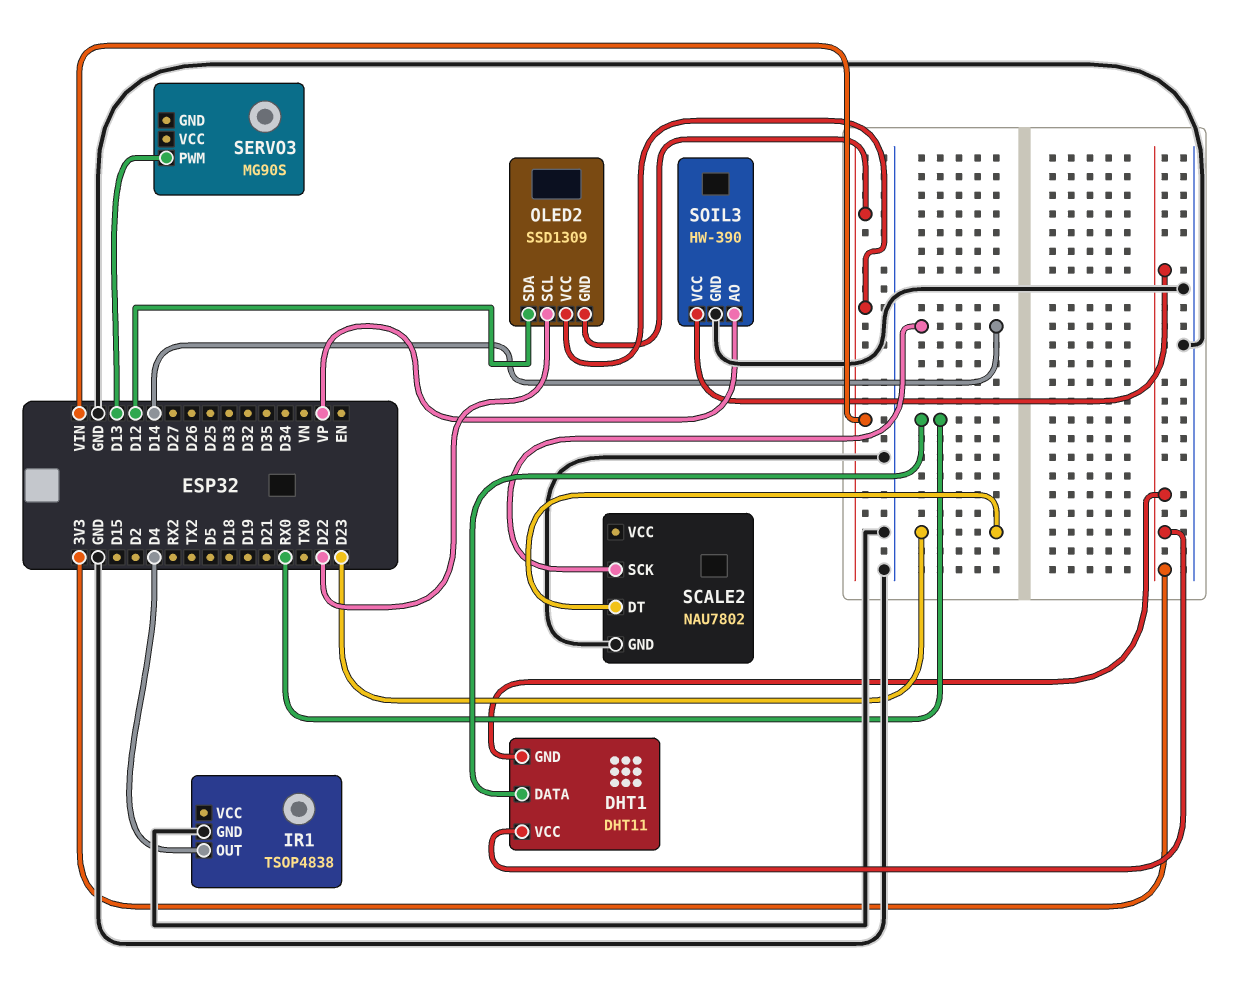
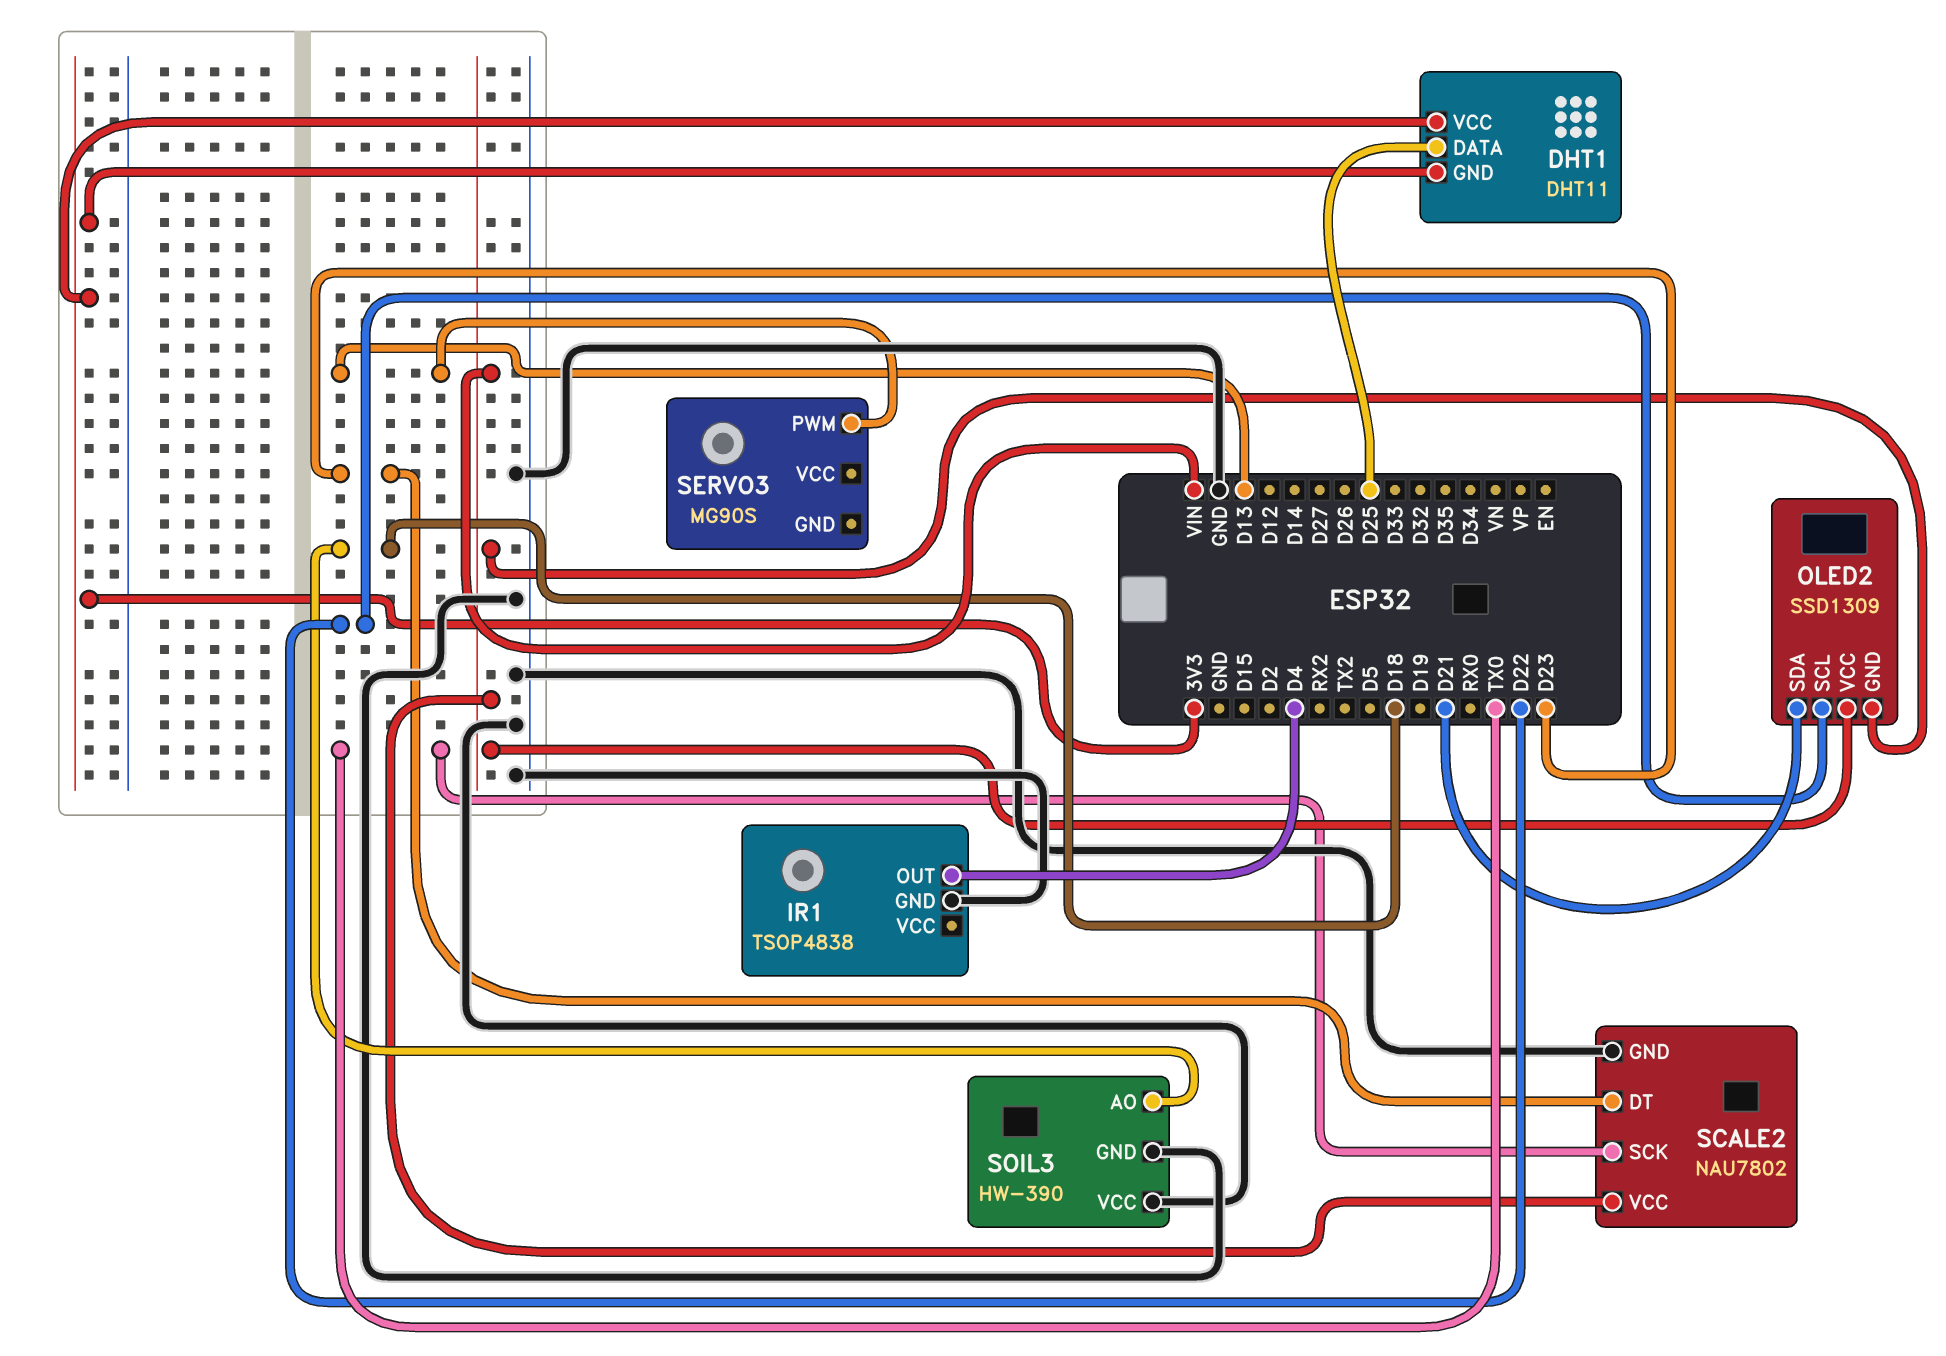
DHT1 pin DATA: RX0 -> D25
OLED2 pin SDA: D12 -> D21
SCALE2 pin SCK: D14 -> TX0
SCALE2 pin VCC: none -> VIN
SOIL3 pin AO: VP -> D18
SOIL3 pin VCC: 3V3 -> GND

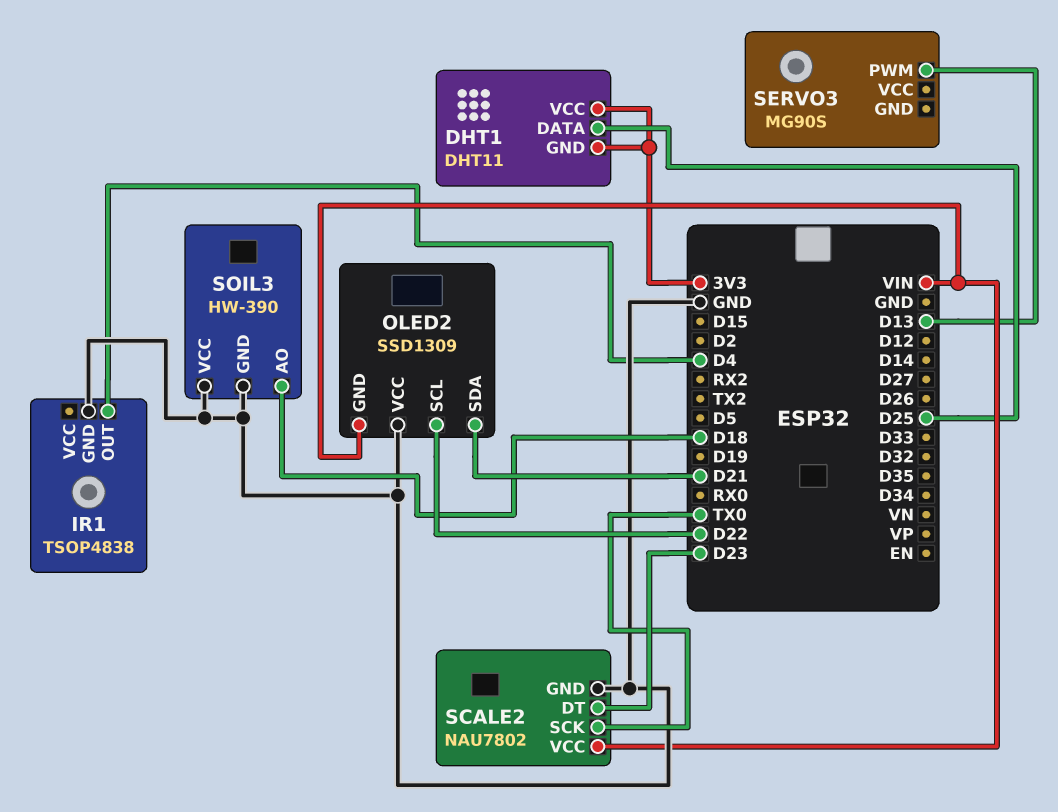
OLED2 pin VCC: VIN -> GND

